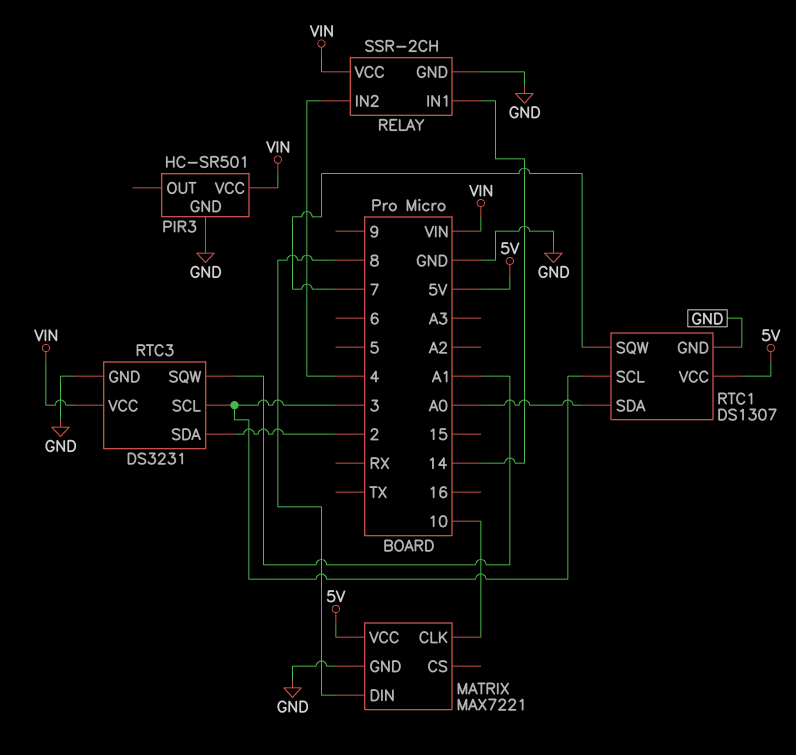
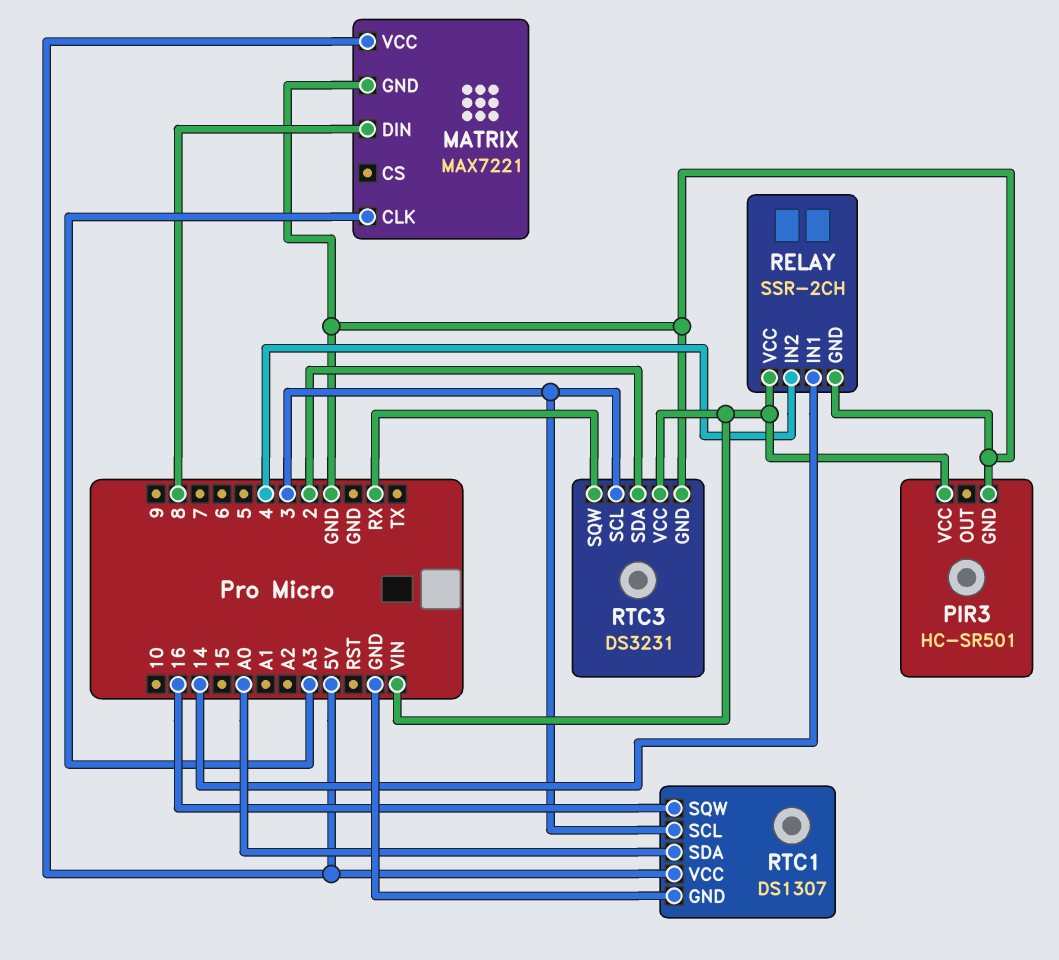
MATRIX pin CLK: 10 -> A3
RTC1 pin SQW: 7 -> 16
RTC3 pin SQW: A1 -> RX

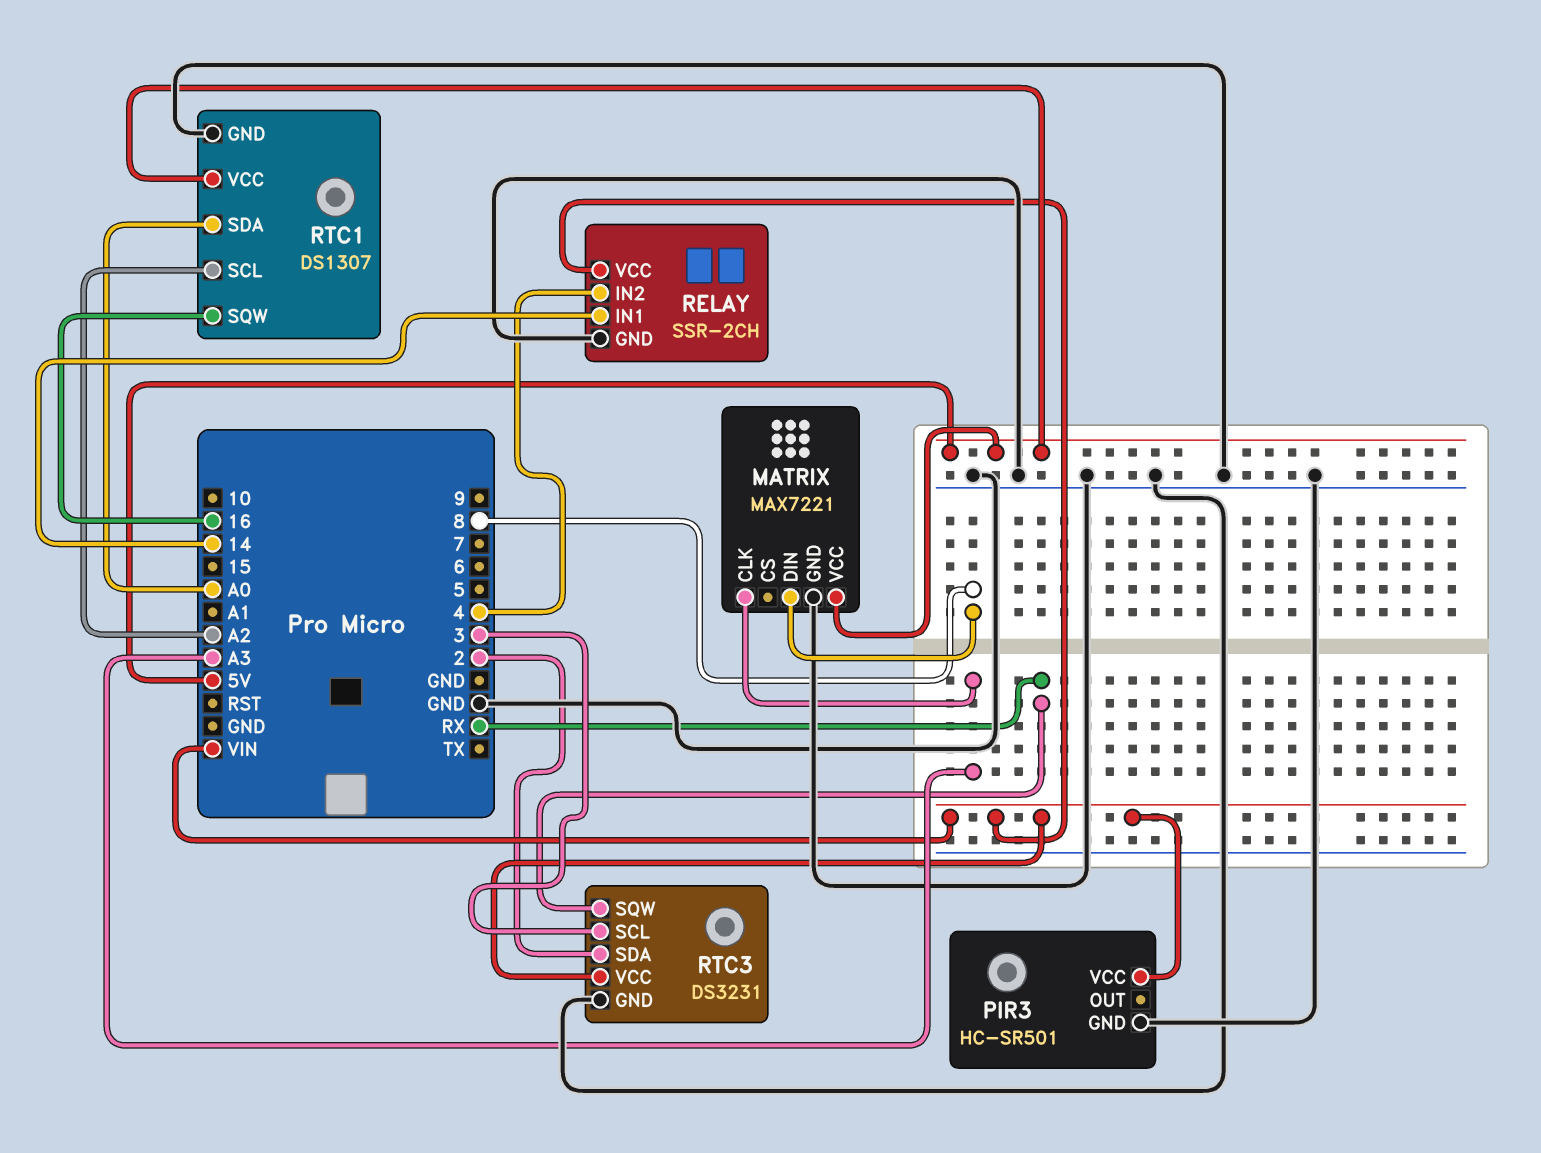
RTC1 pin SCL: 3 -> A2

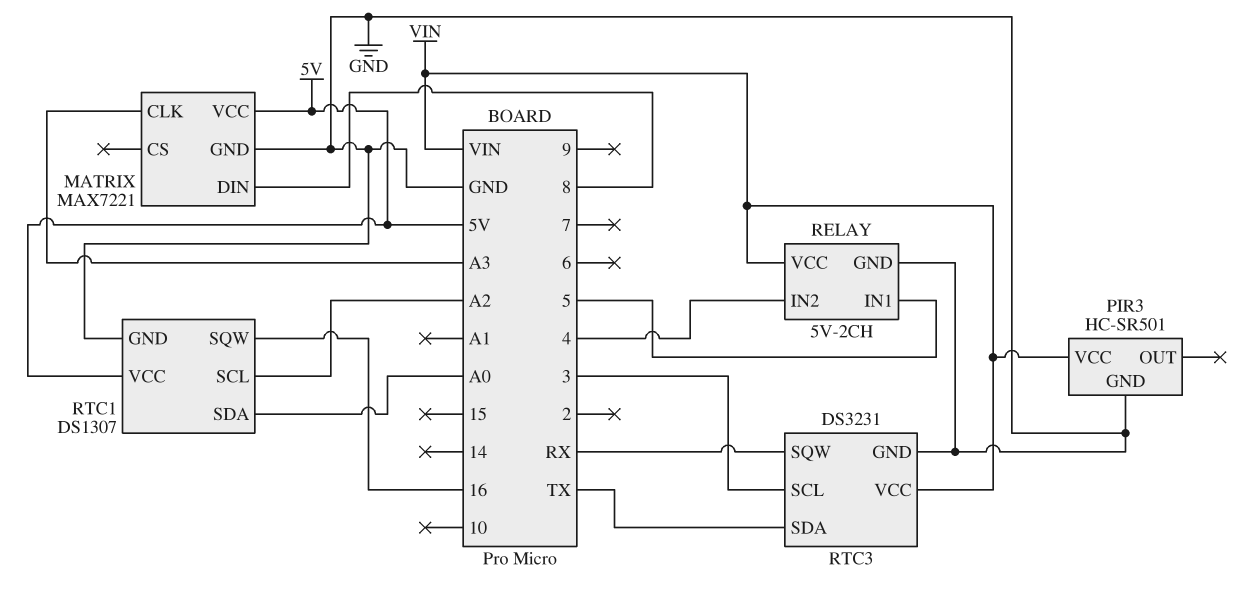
RELAY: SSR-2CH -> 5V-2CH
RELAY pin IN1: 14 -> 5
RTC3 pin SDA: 2 -> TX

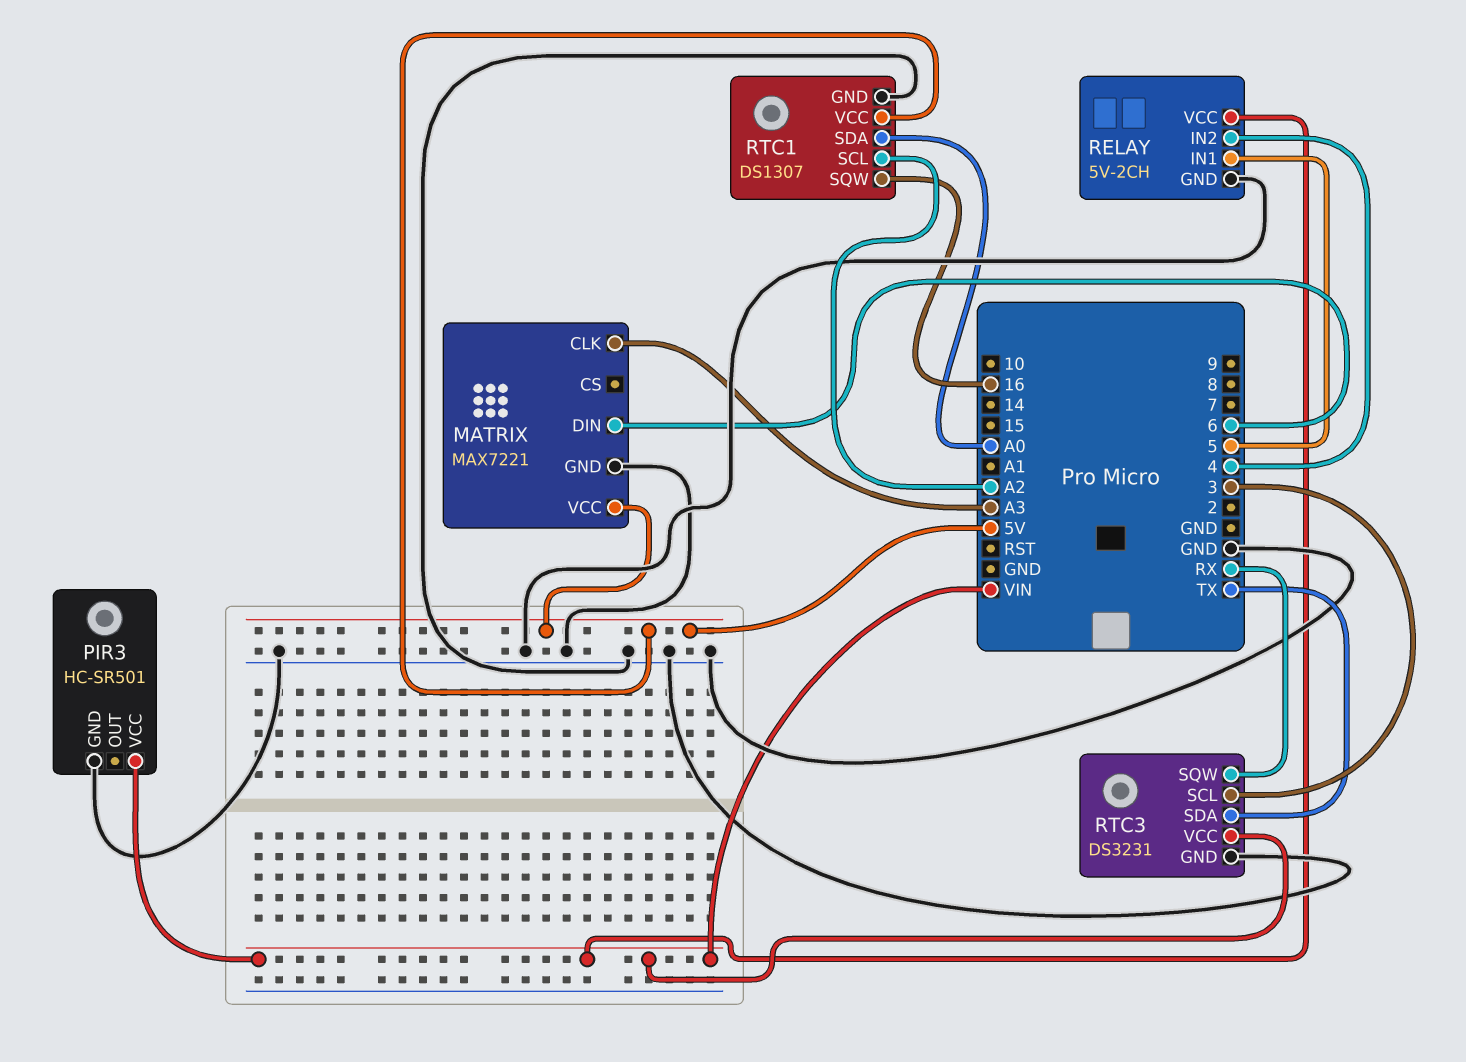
MATRIX pin DIN: 8 -> 6

